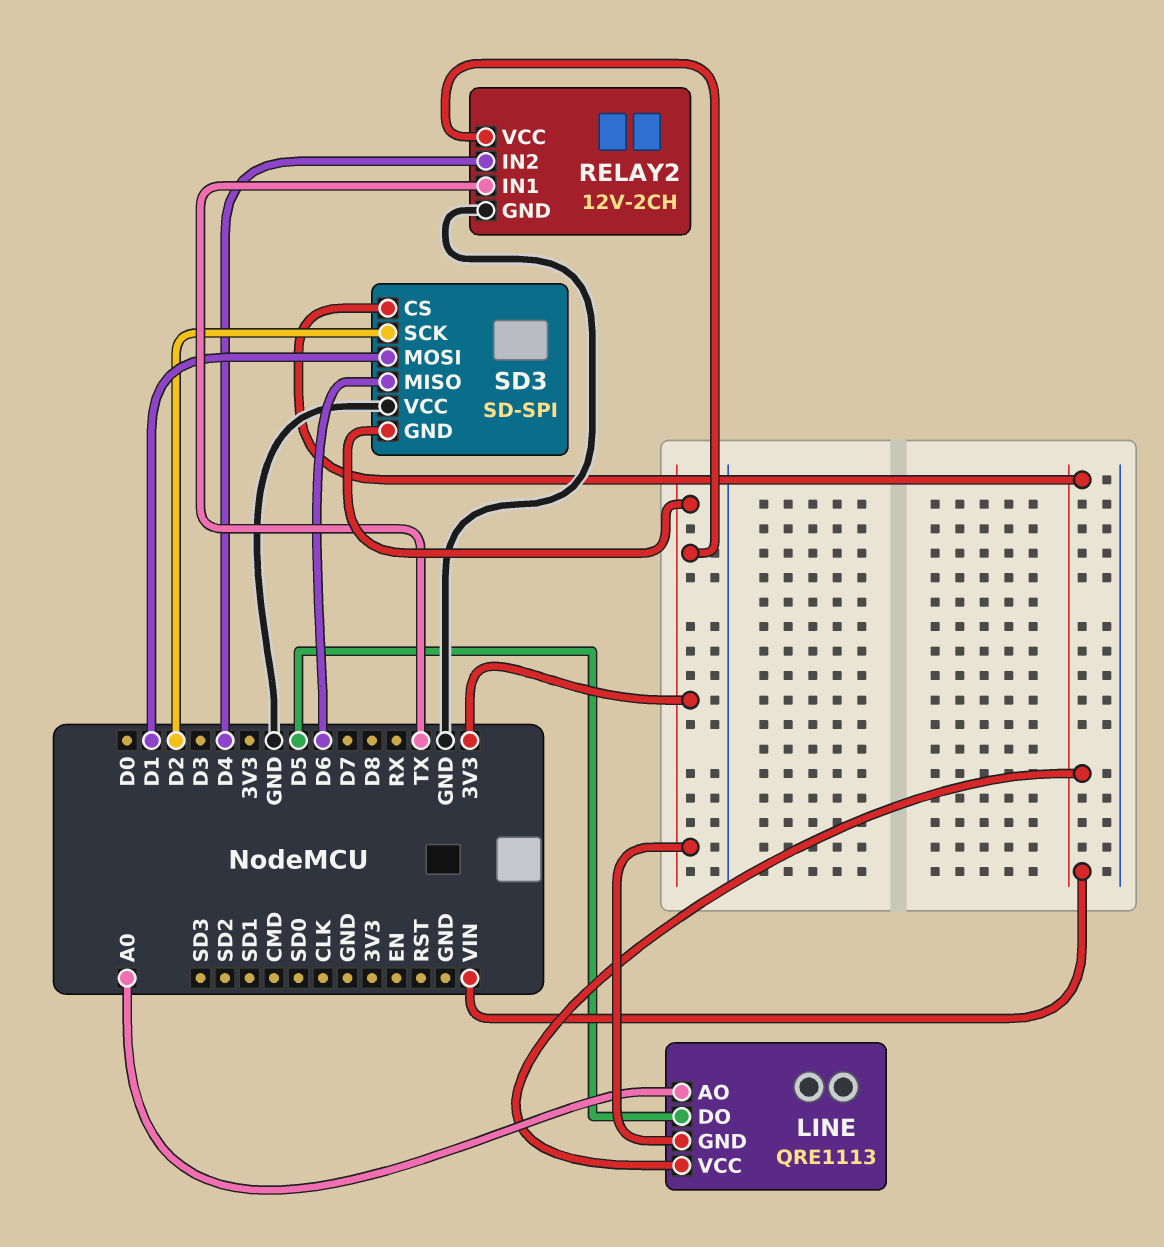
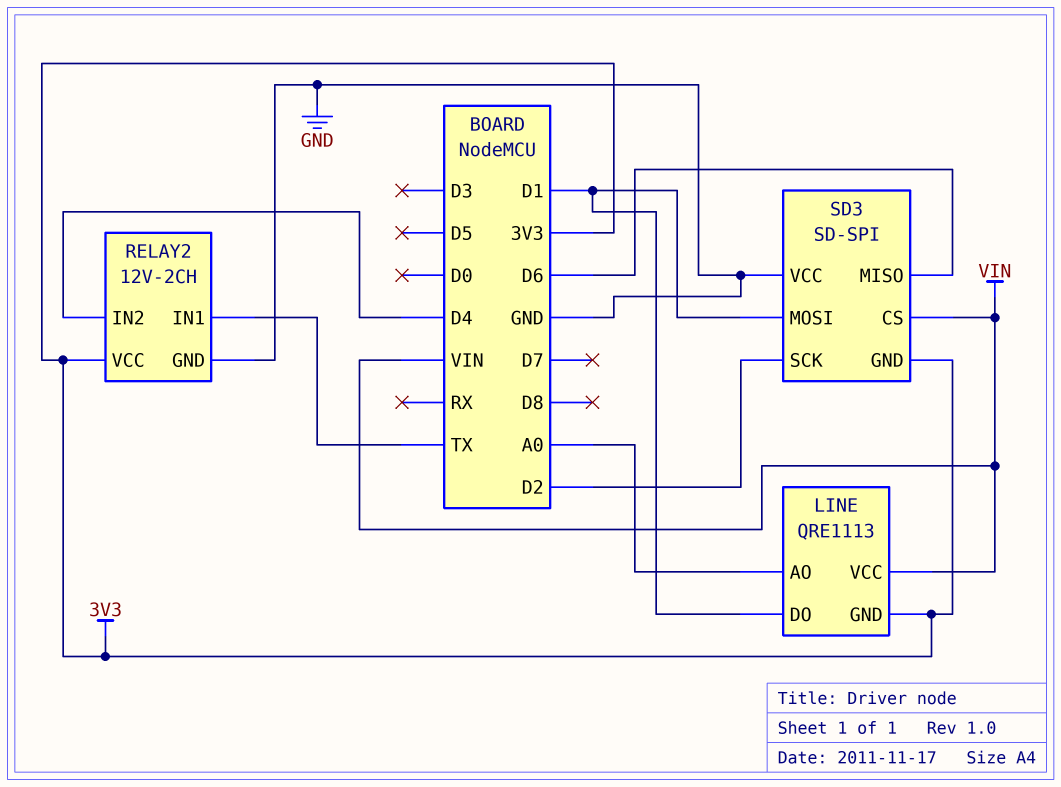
LINE pin DO: D5 -> D1

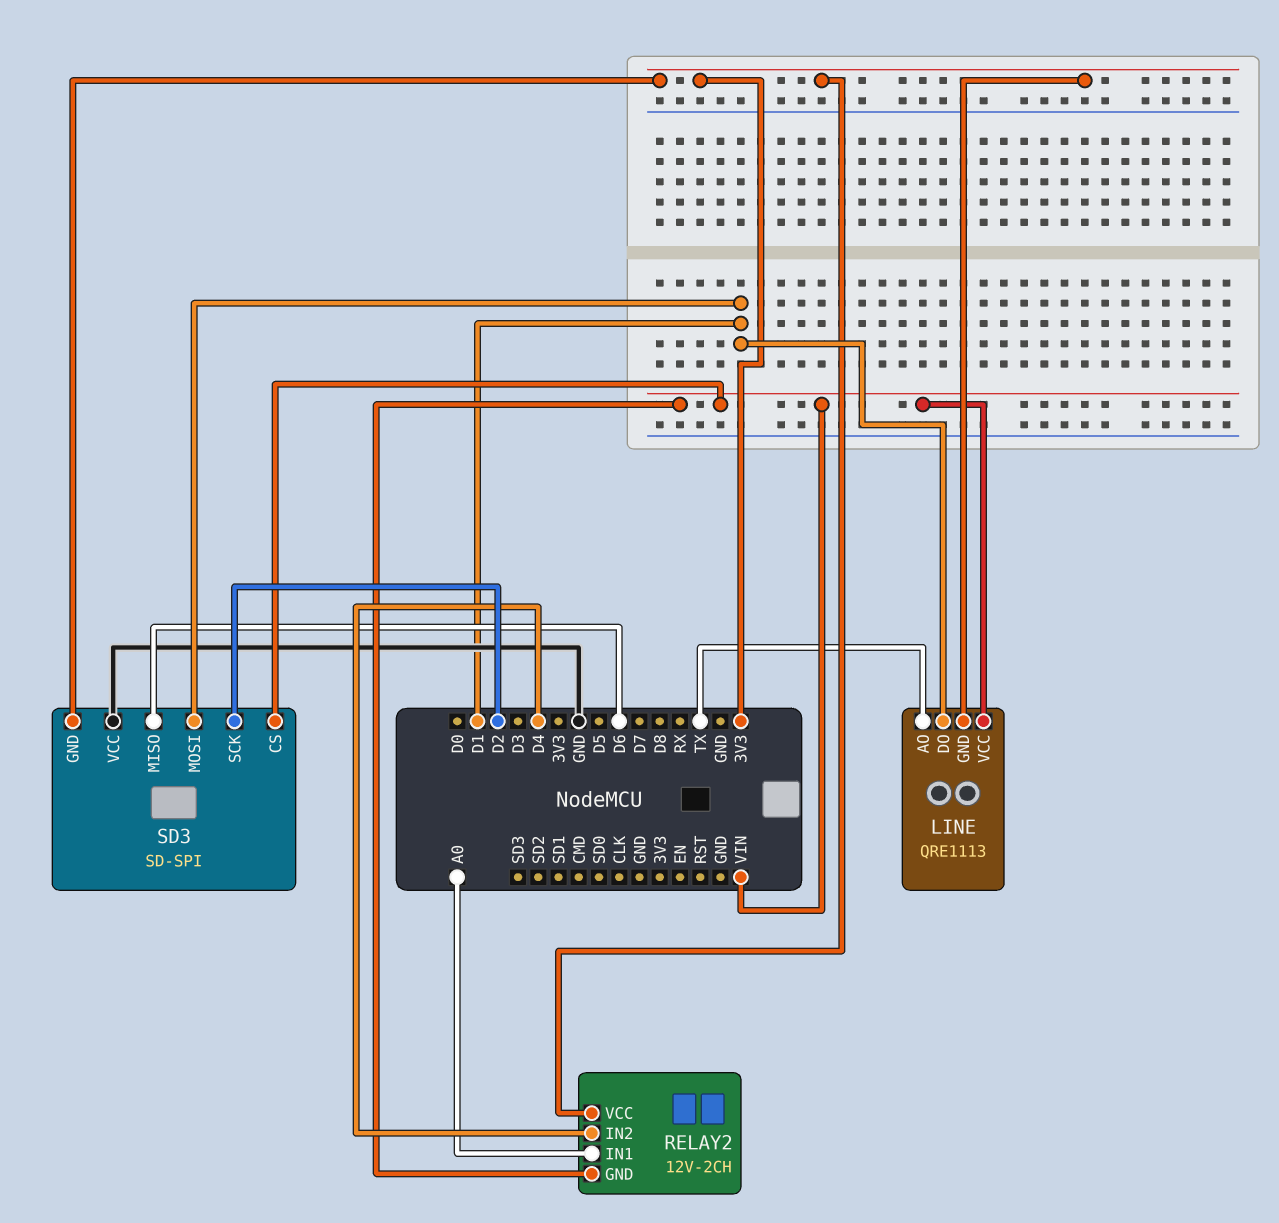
LINE pin AO: A0 -> TX
RELAY2 pin GND: GND -> VIN
RELAY2 pin IN1: TX -> A0

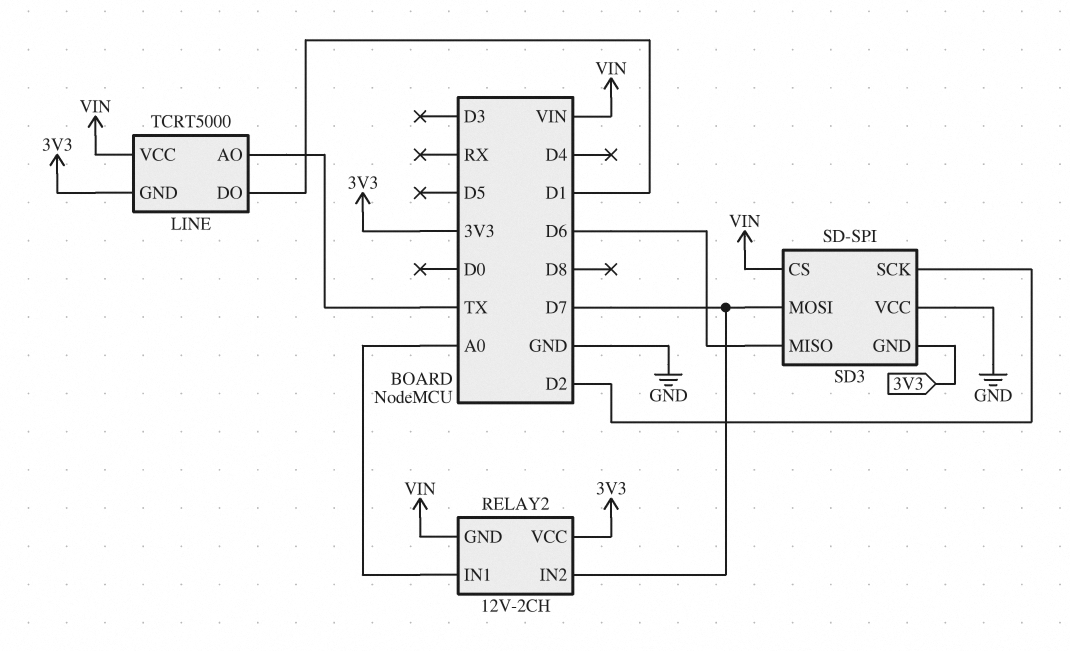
LINE: QRE1113 -> TCRT5000
RELAY2 pin IN2: D4 -> D7
SD3 pin MOSI: D1 -> D7

